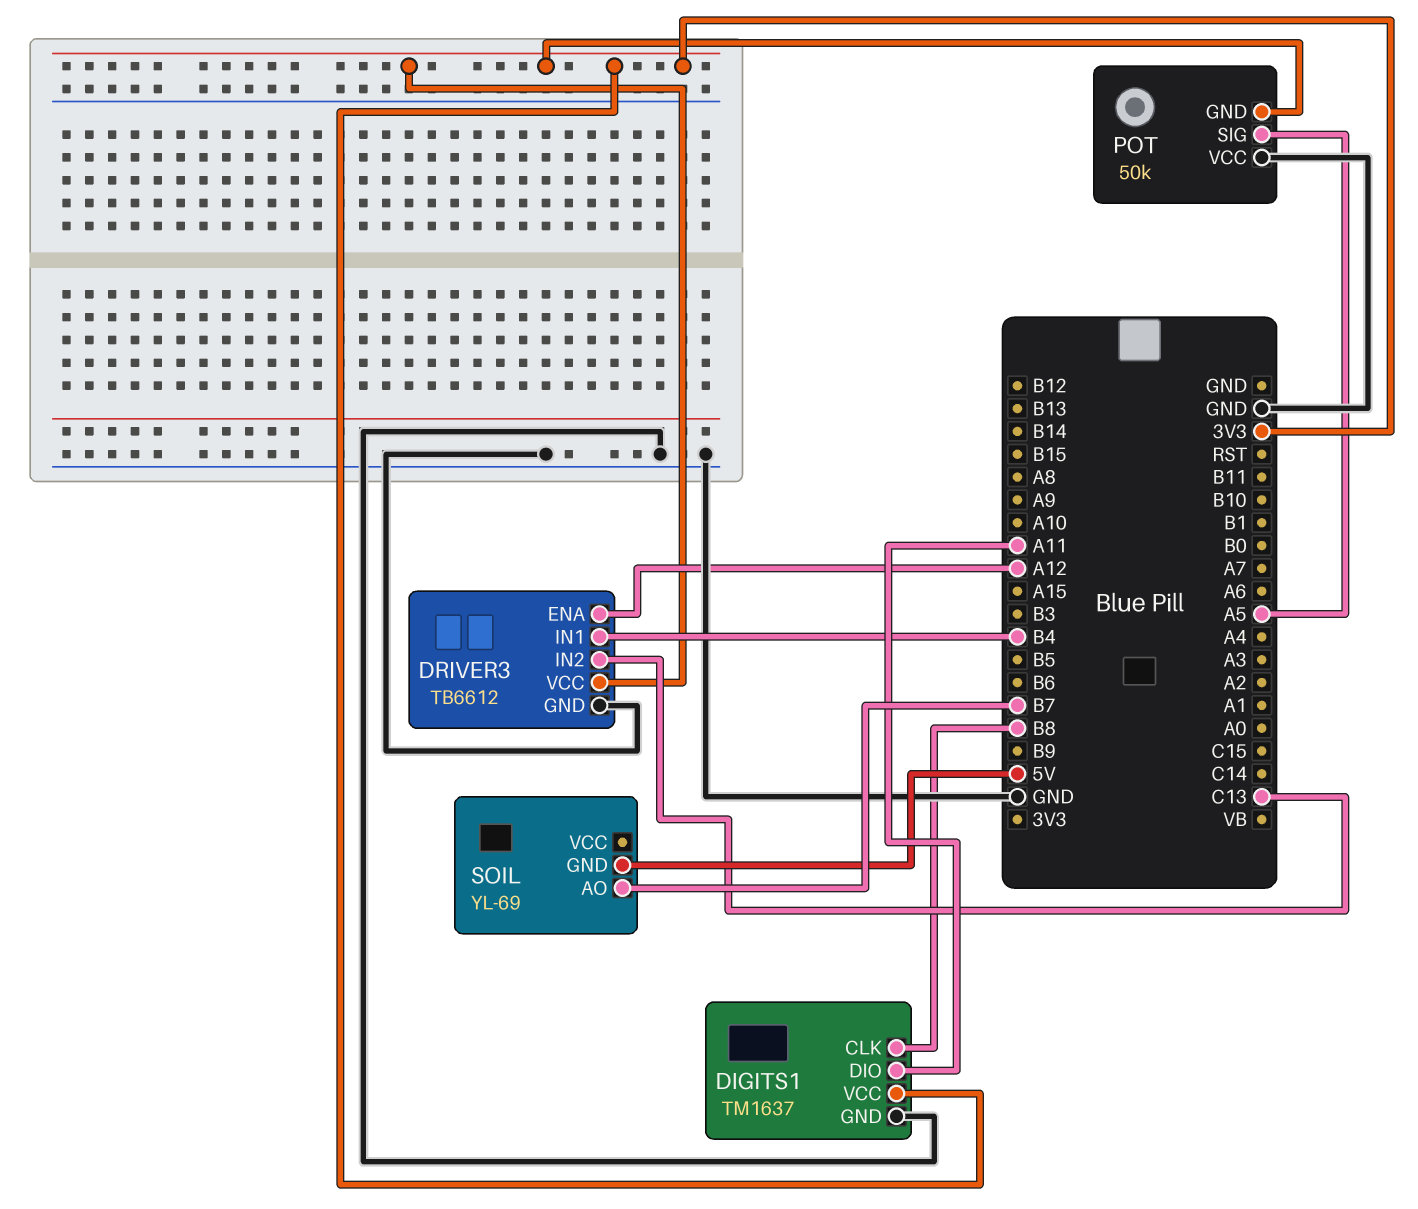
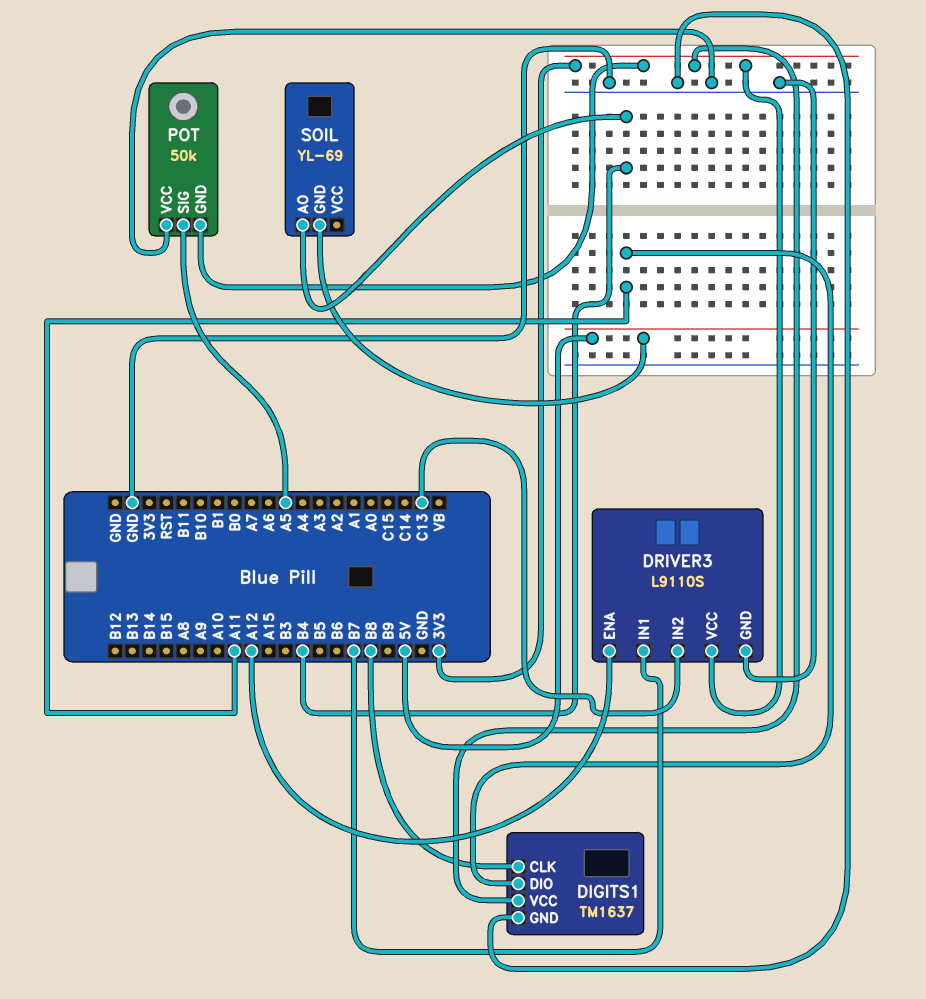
DRIVER3: TB6612 -> L9110S
DRIVER3 pin IN1: B4 -> B7
SOIL pin AO: B7 -> B4

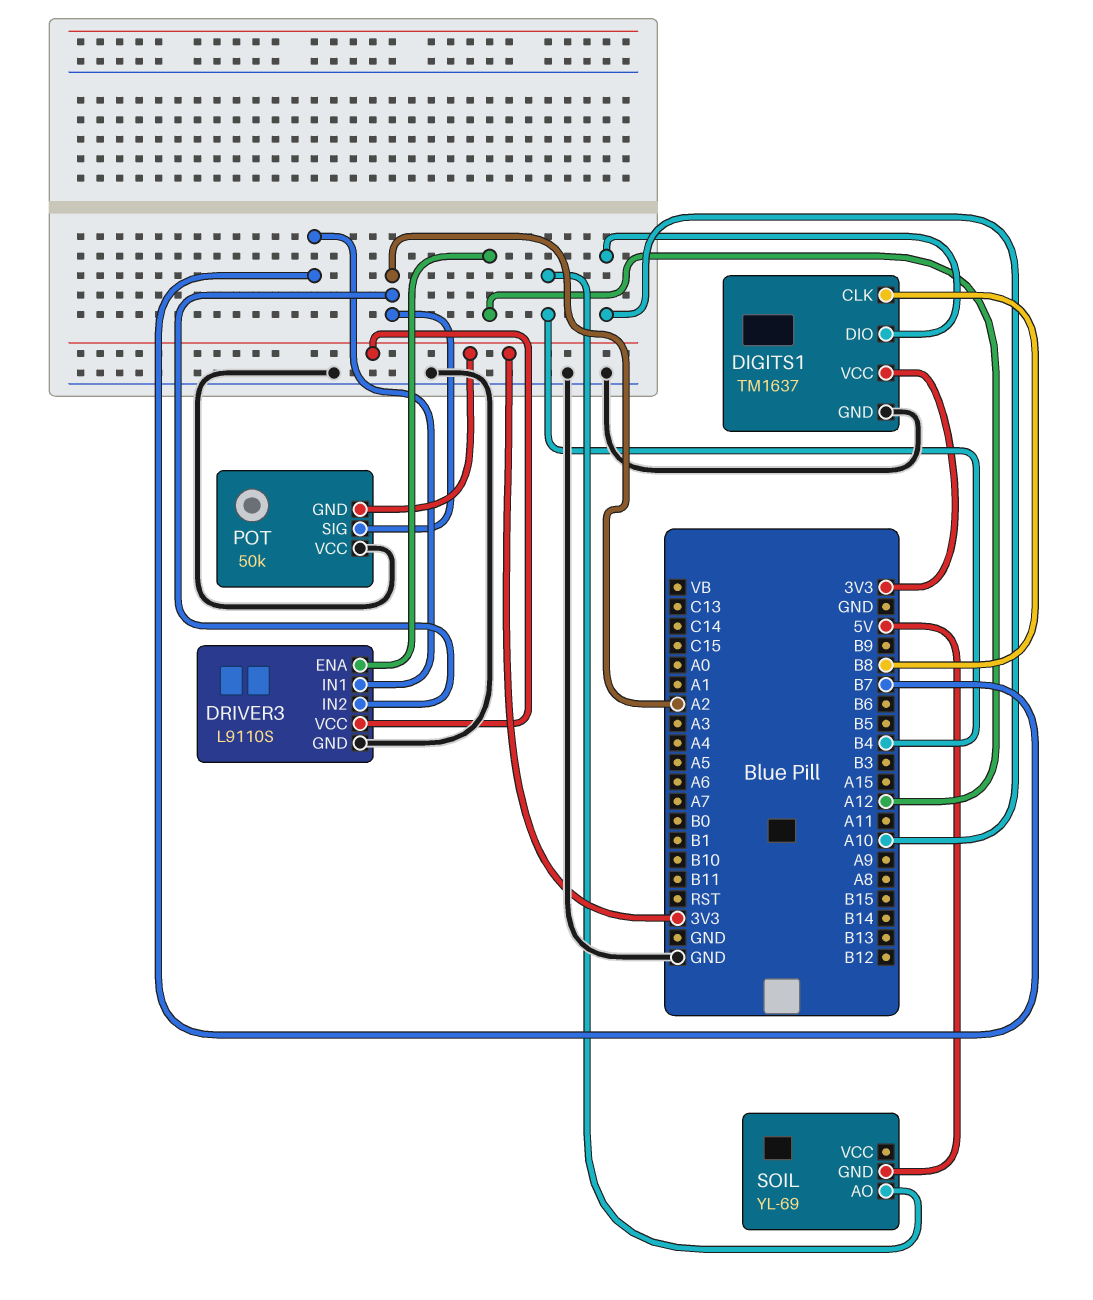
DIGITS1 pin DIO: A11 -> A10
DRIVER3 pin IN2: C13 -> A2
POT pin SIG: A5 -> A2

